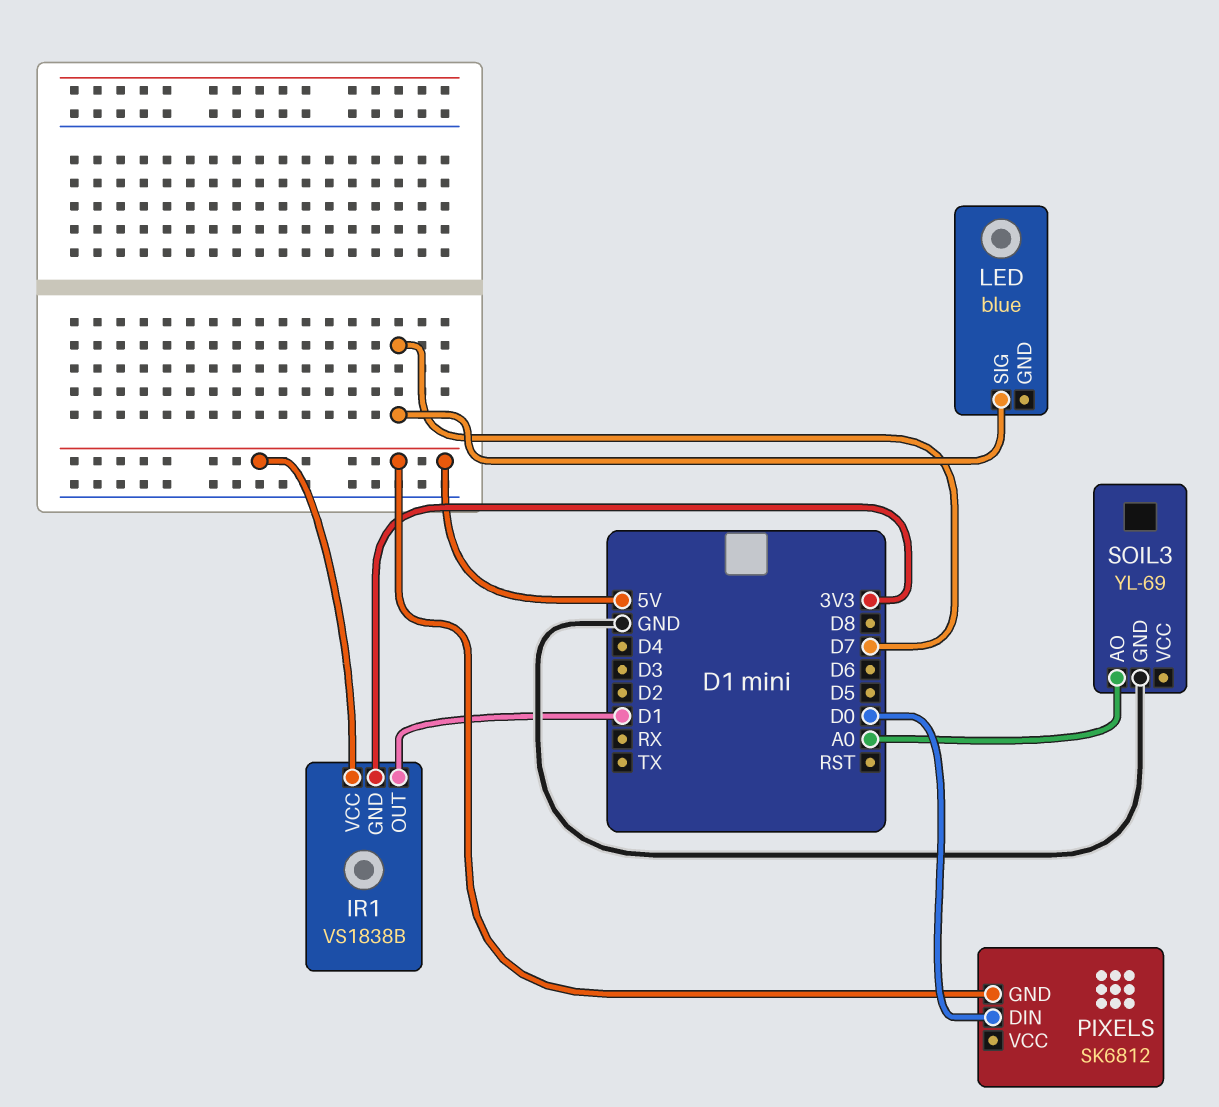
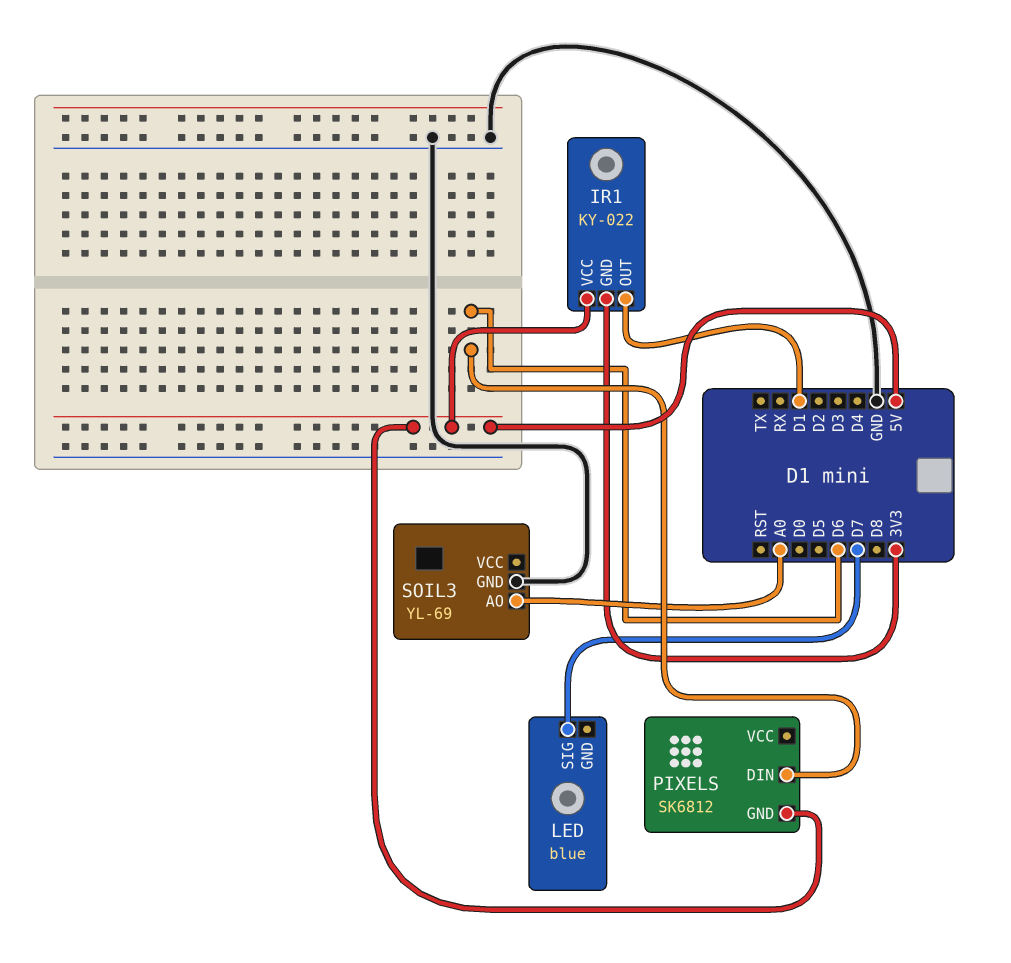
IR1: VS1838B -> KY-022
PIXELS pin DIN: D0 -> D6

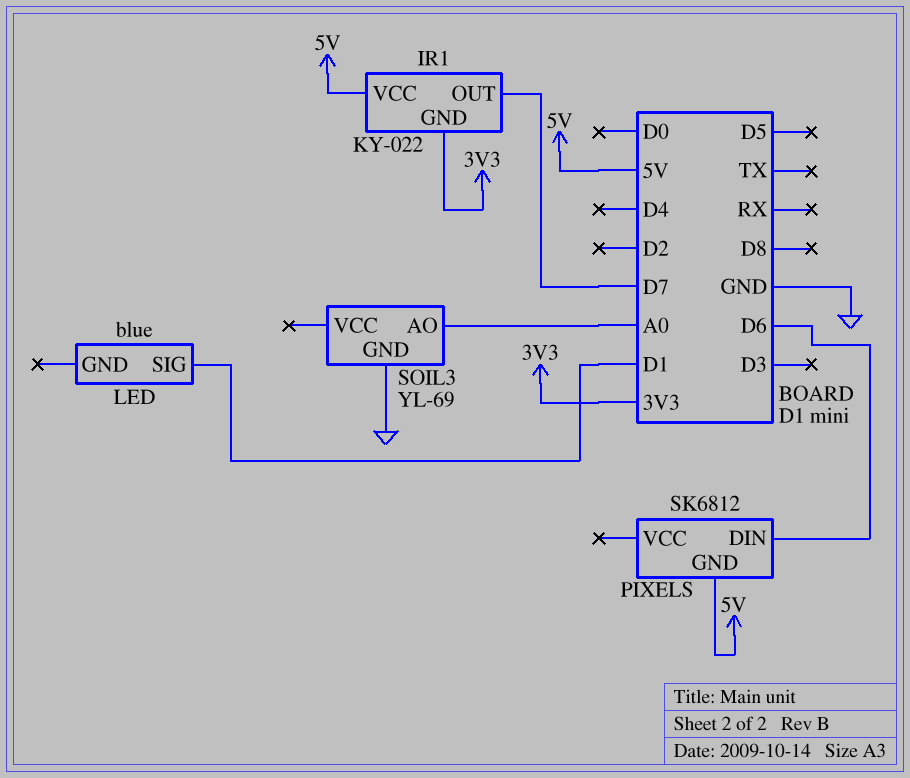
IR1 pin OUT: D1 -> D7
LED pin SIG: D7 -> D1

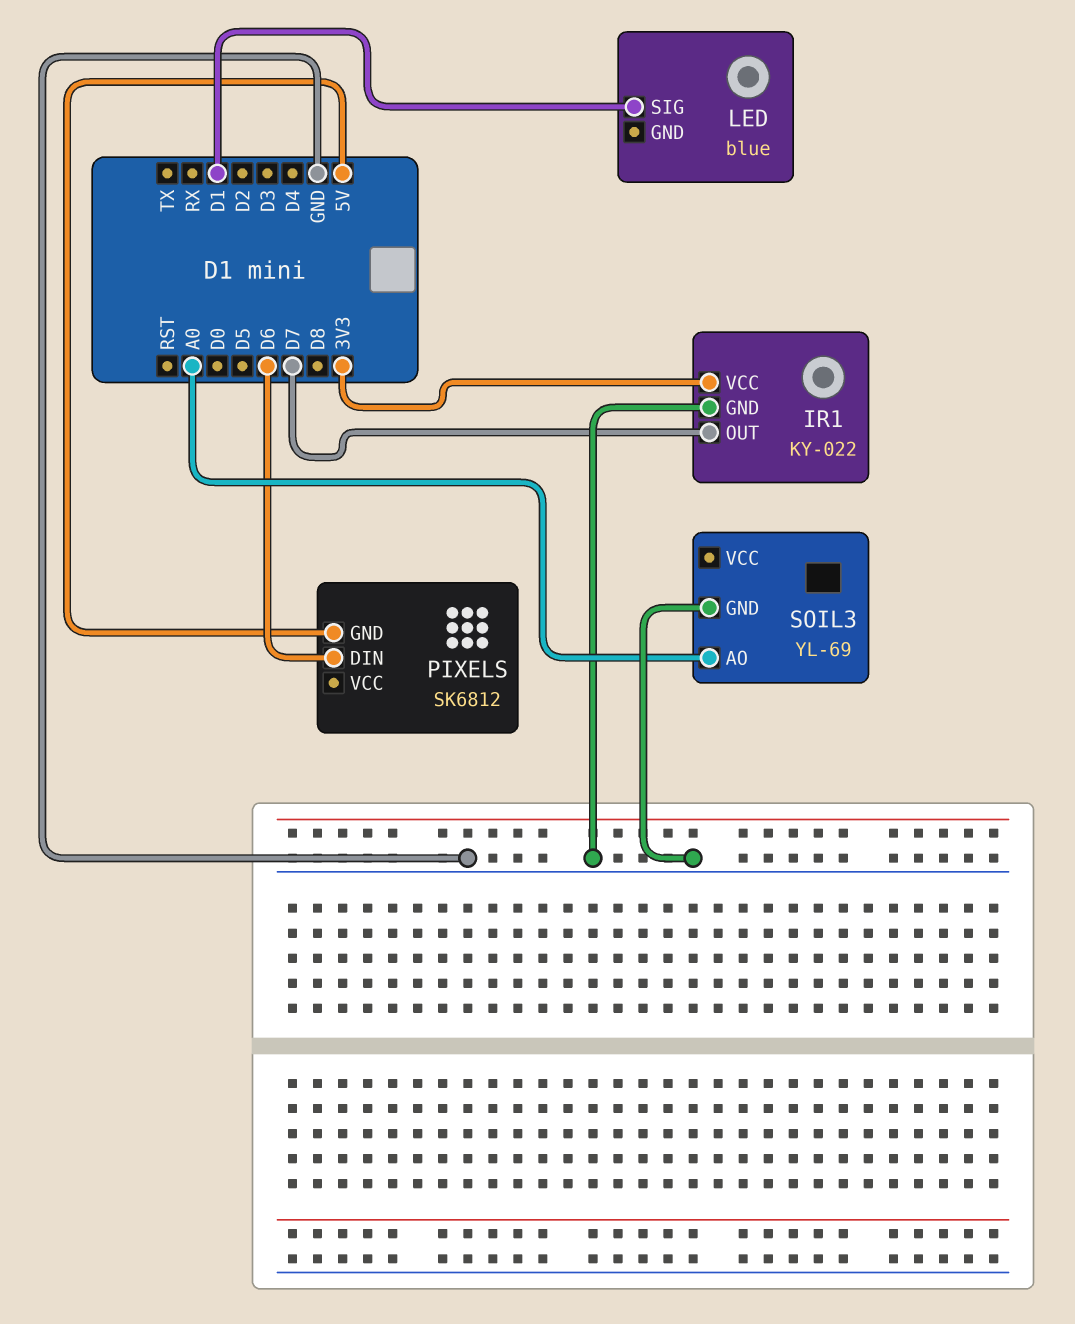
IR1 pin GND: 3V3 -> GND
IR1 pin VCC: 5V -> 3V3

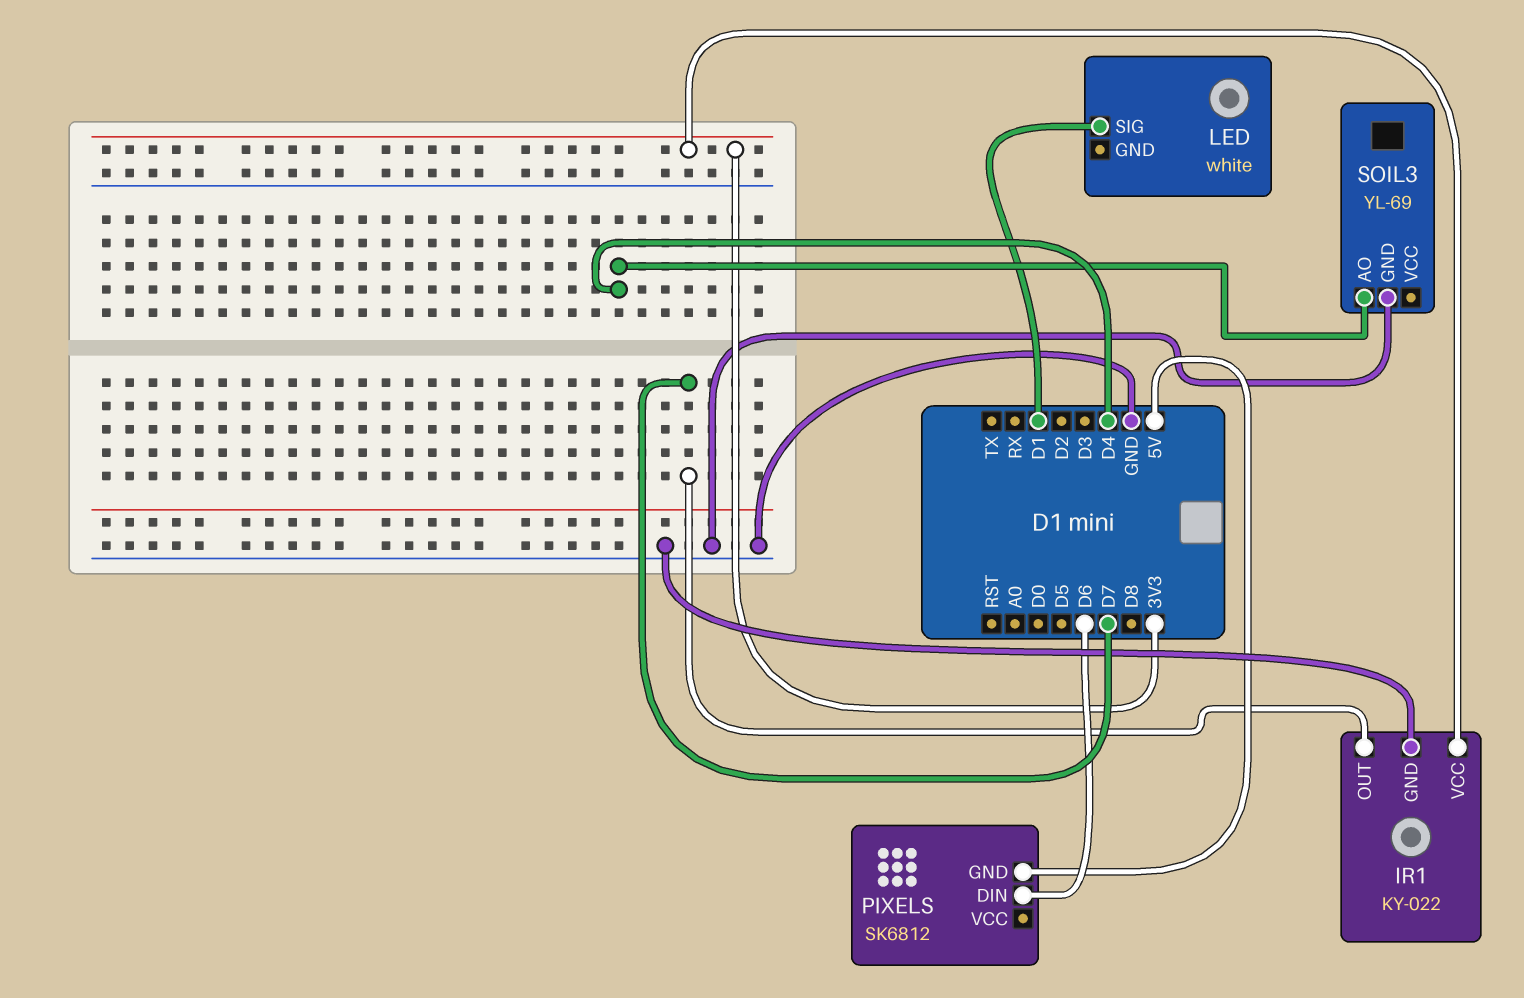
LED: blue -> white
SOIL3 pin AO: A0 -> D4

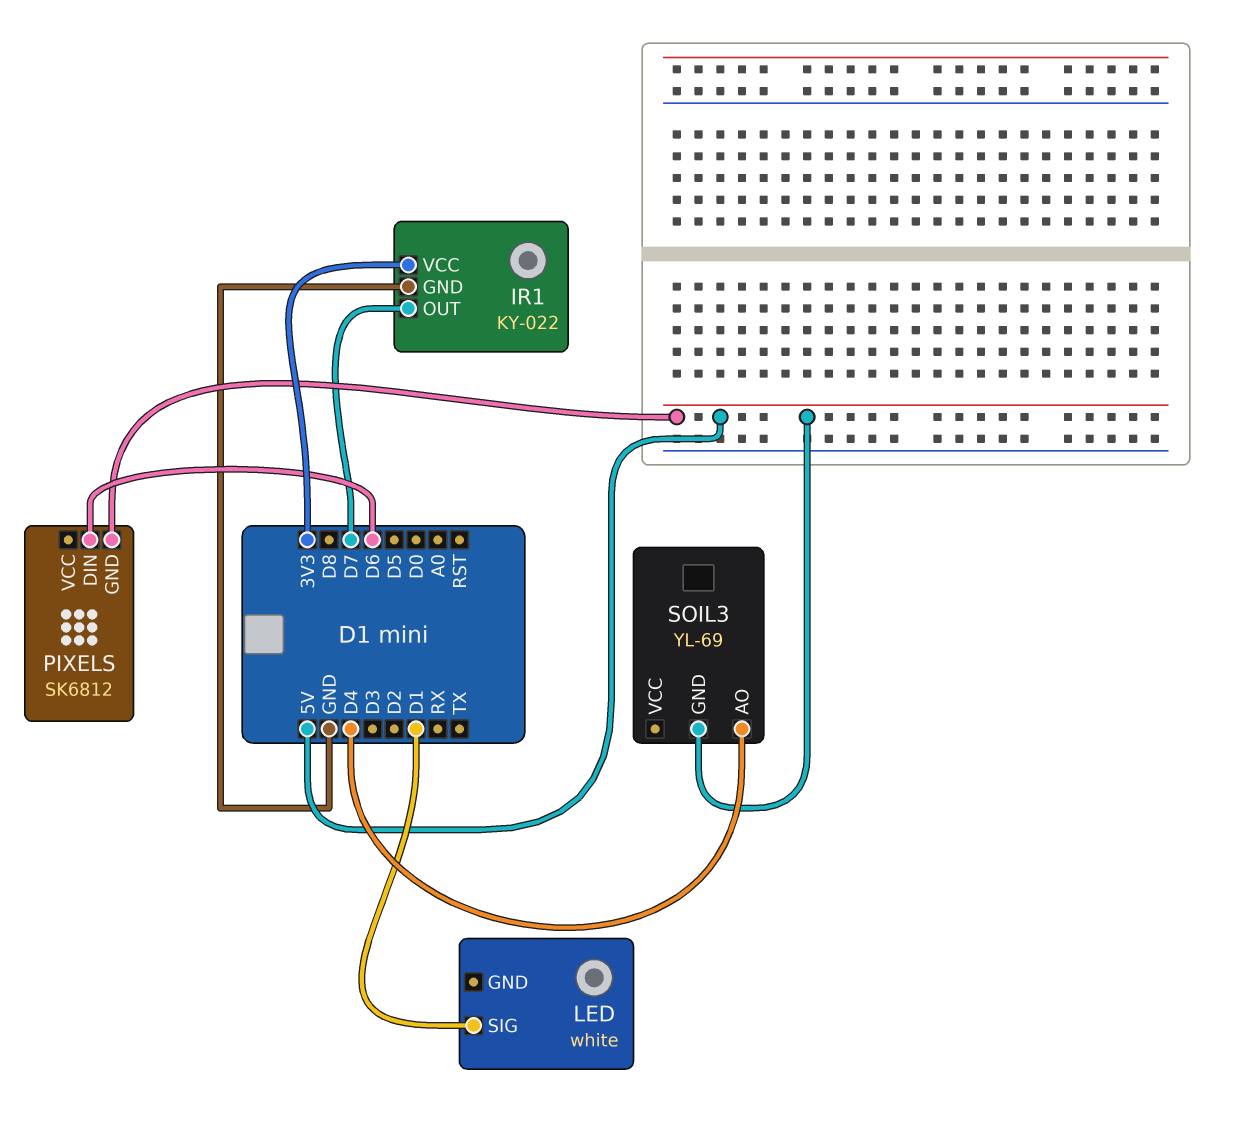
SOIL3 pin GND: GND -> 5V

